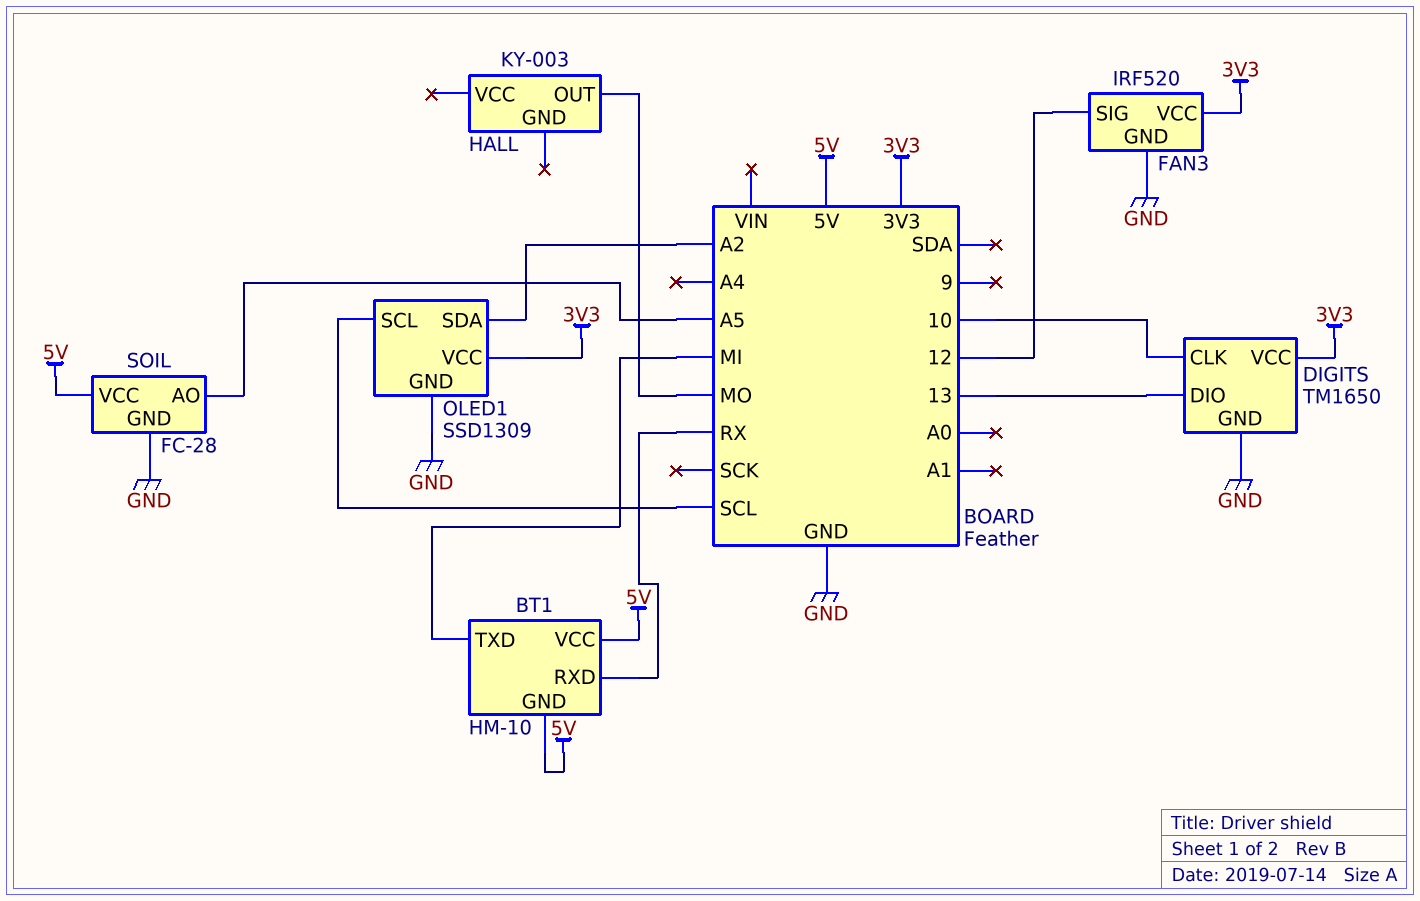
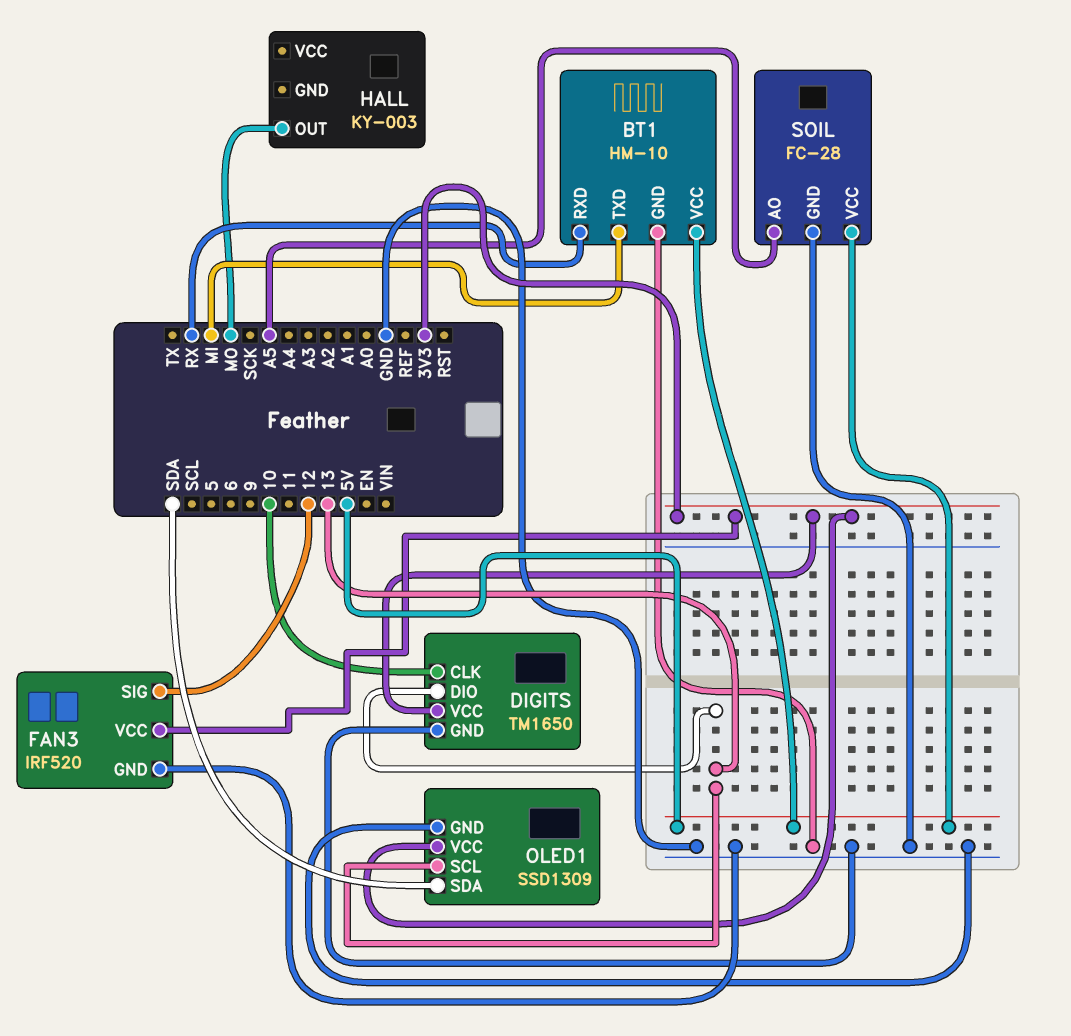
BT1 pin GND: 5V -> GND
OLED1 pin SCL: SCL -> 13
OLED1 pin SDA: A2 -> SDA

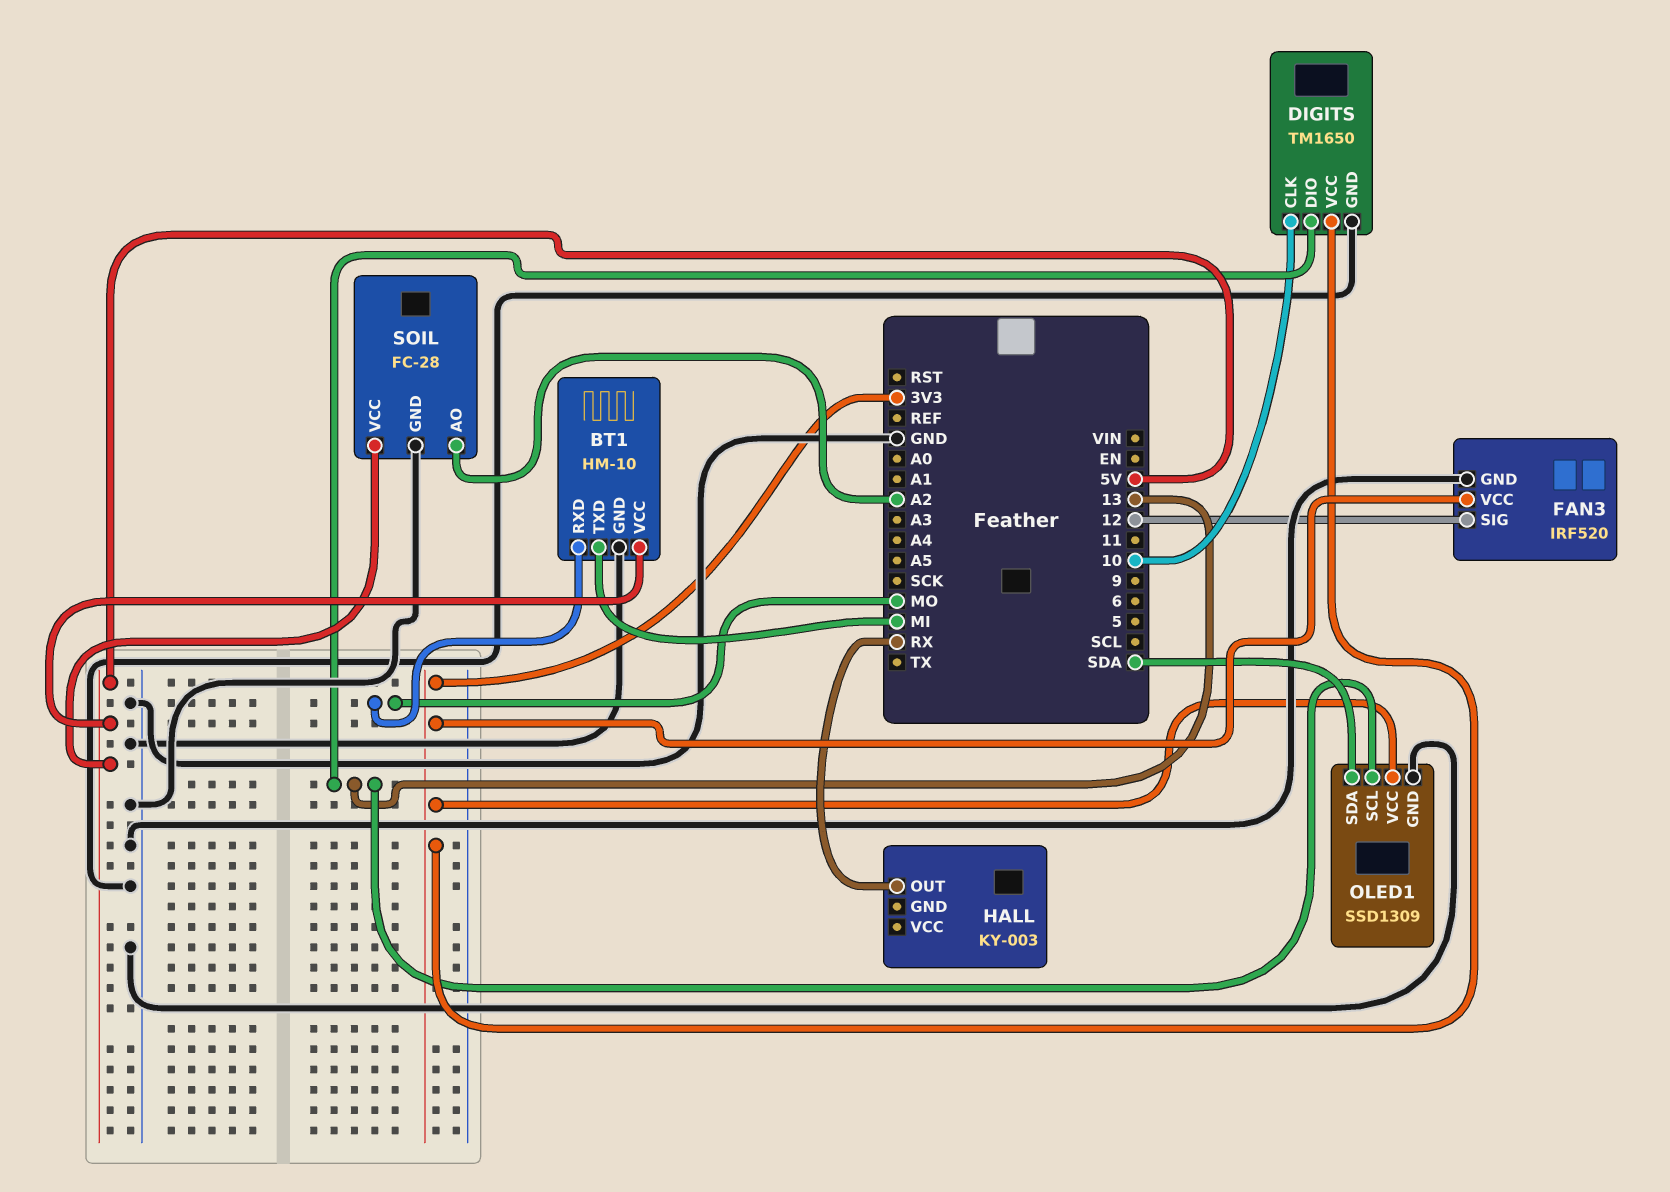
BT1 pin RXD: RX -> MO
HALL pin OUT: MO -> RX
SOIL pin AO: A5 -> A2

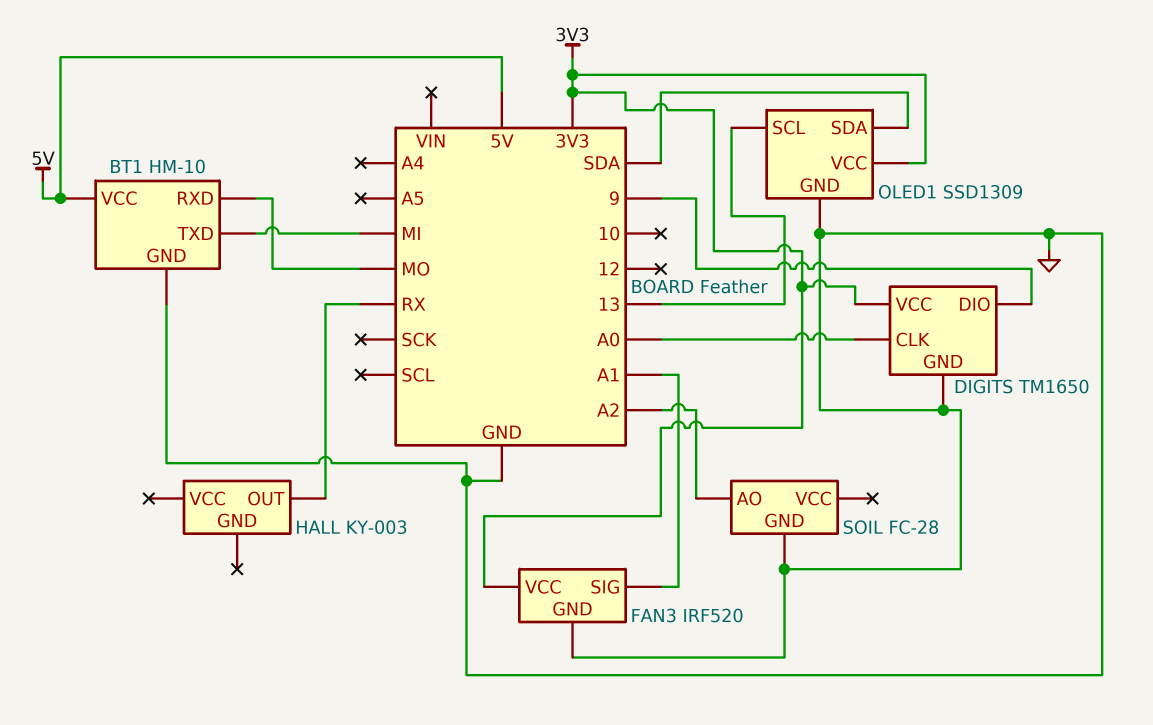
DIGITS pin CLK: 10 -> A0
DIGITS pin DIO: 13 -> 9
FAN3 pin SIG: 12 -> A1
SOIL pin VCC: 5V -> none

